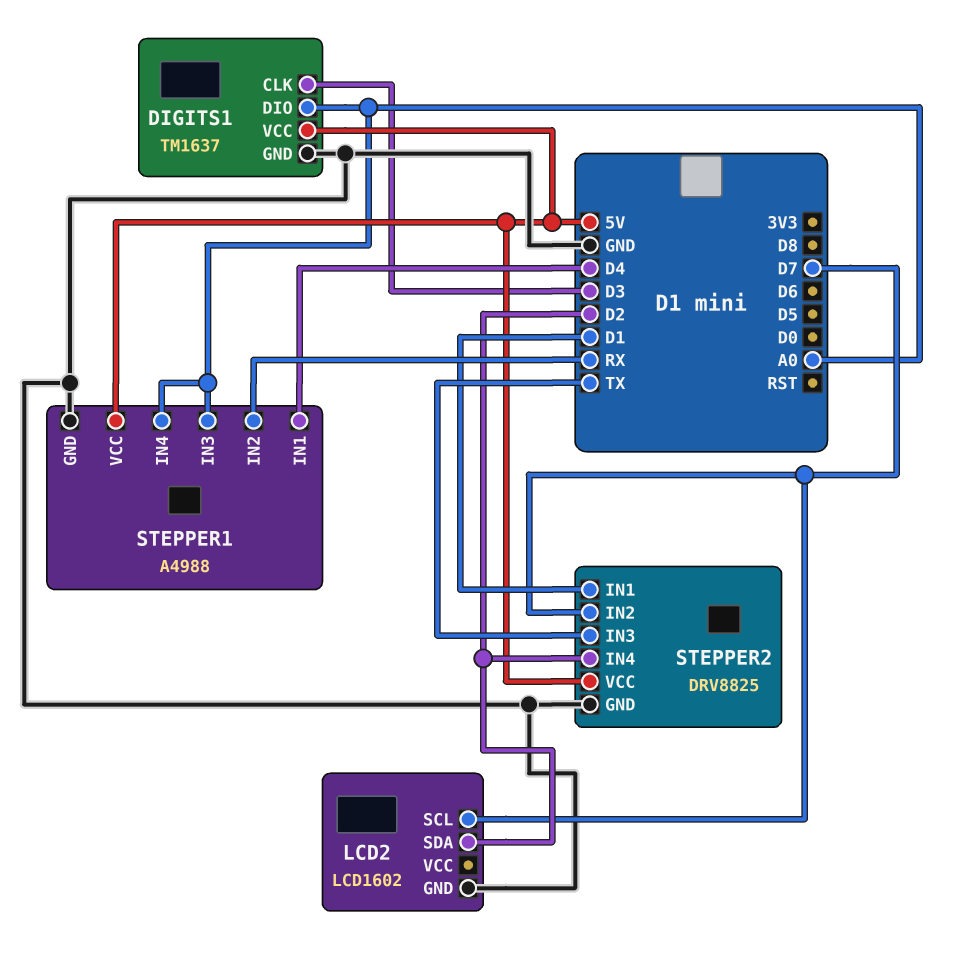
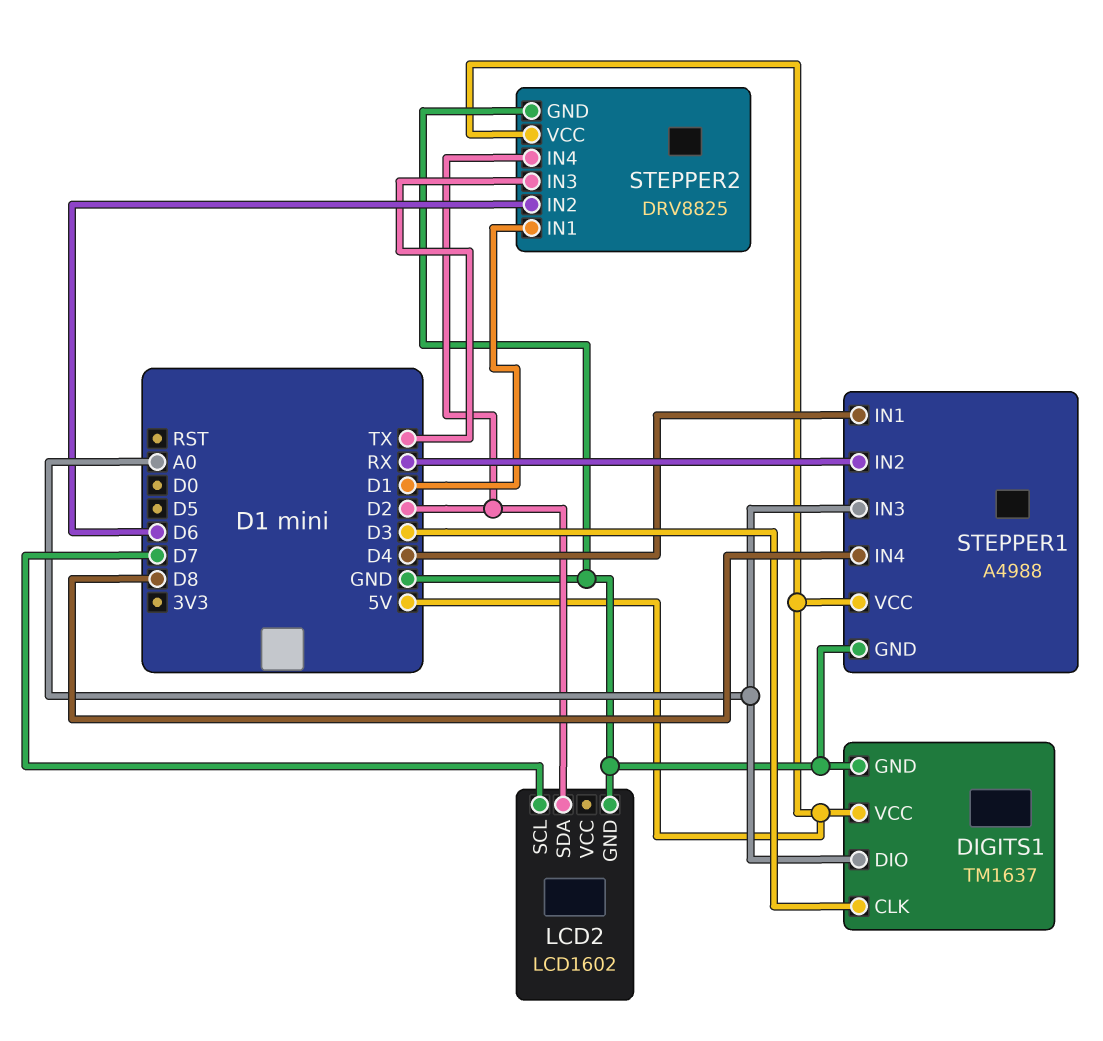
STEPPER1 pin IN4: A0 -> D8
STEPPER2 pin IN2: D7 -> D6

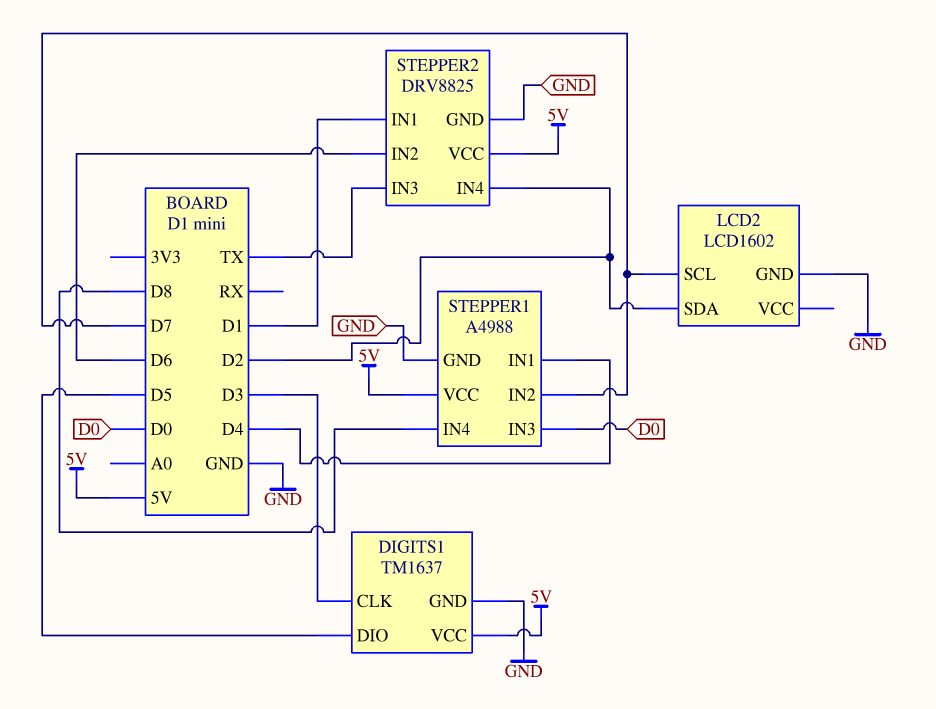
DIGITS1 pin DIO: A0 -> D5
STEPPER1 pin IN2: RX -> D7
STEPPER1 pin IN3: A0 -> D0

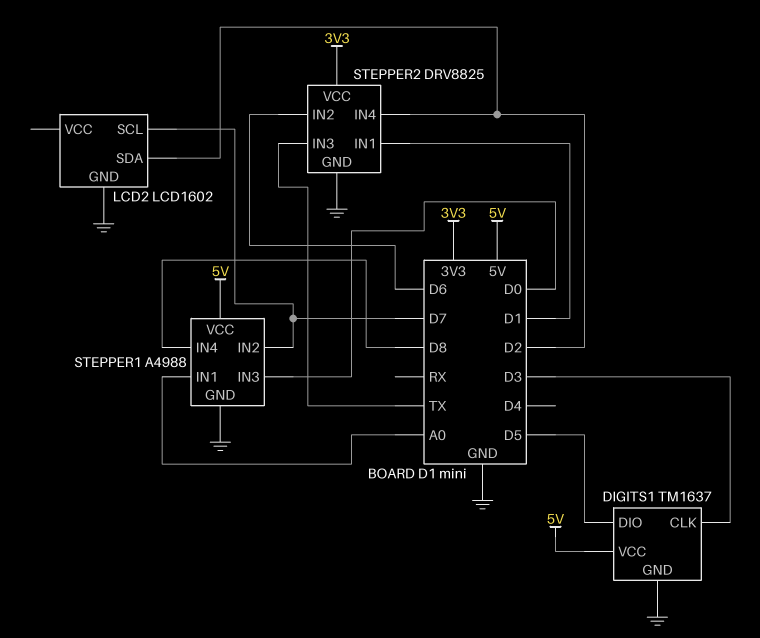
STEPPER1 pin IN1: D4 -> A0
STEPPER2 pin VCC: 5V -> 3V3

